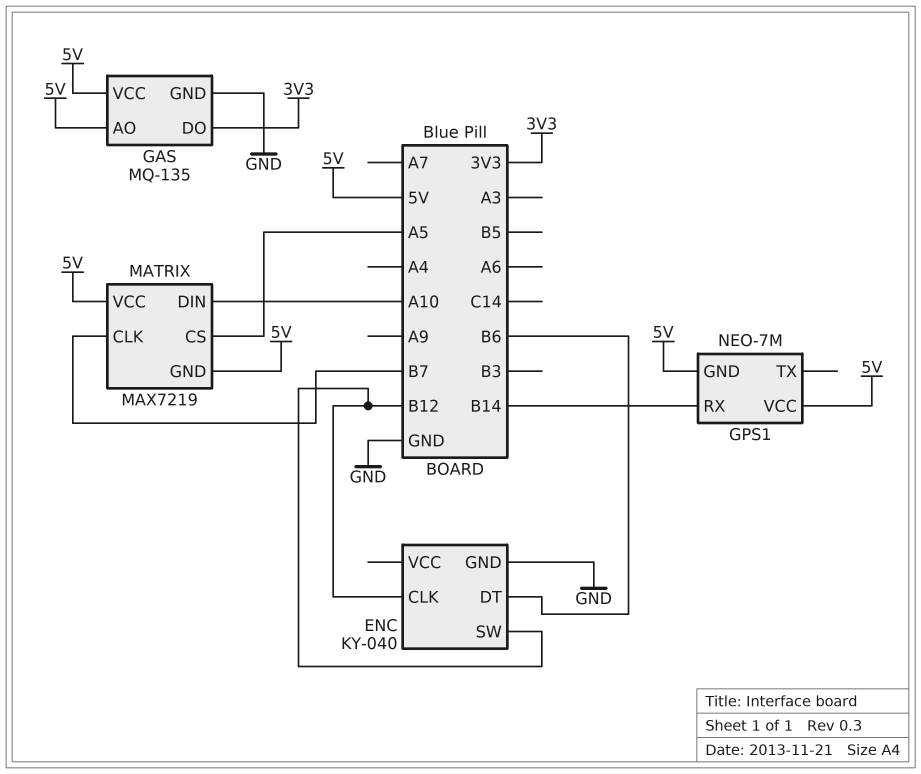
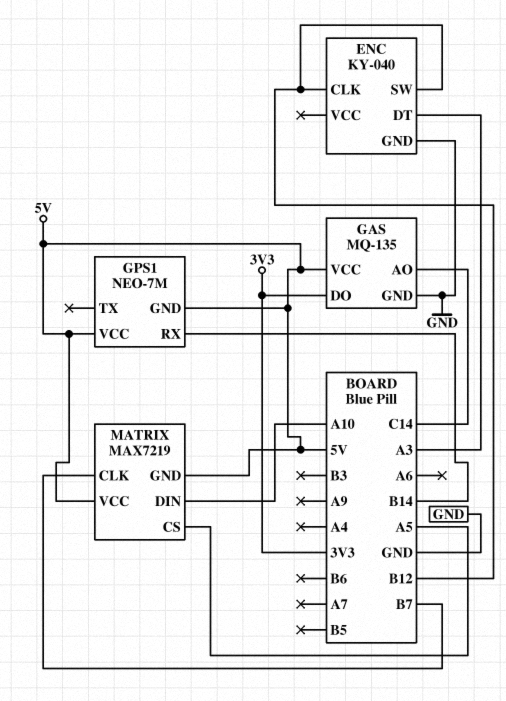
ENC pin DT: B6 -> A3
GAS pin AO: 5V -> C14

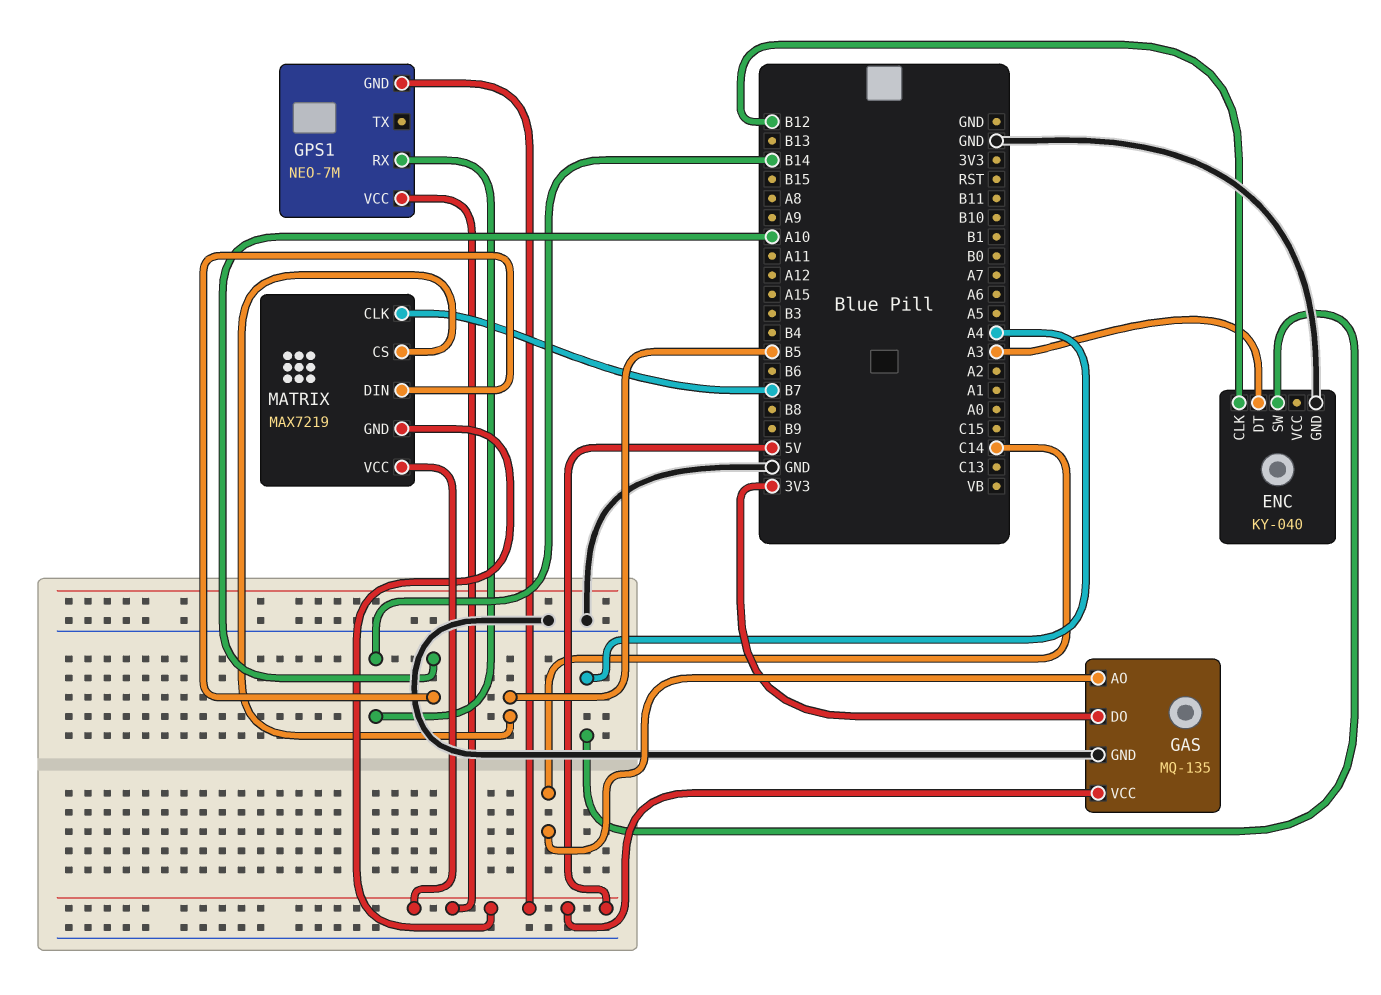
ENC pin SW: B12 -> A4
MATRIX pin CS: A5 -> B5

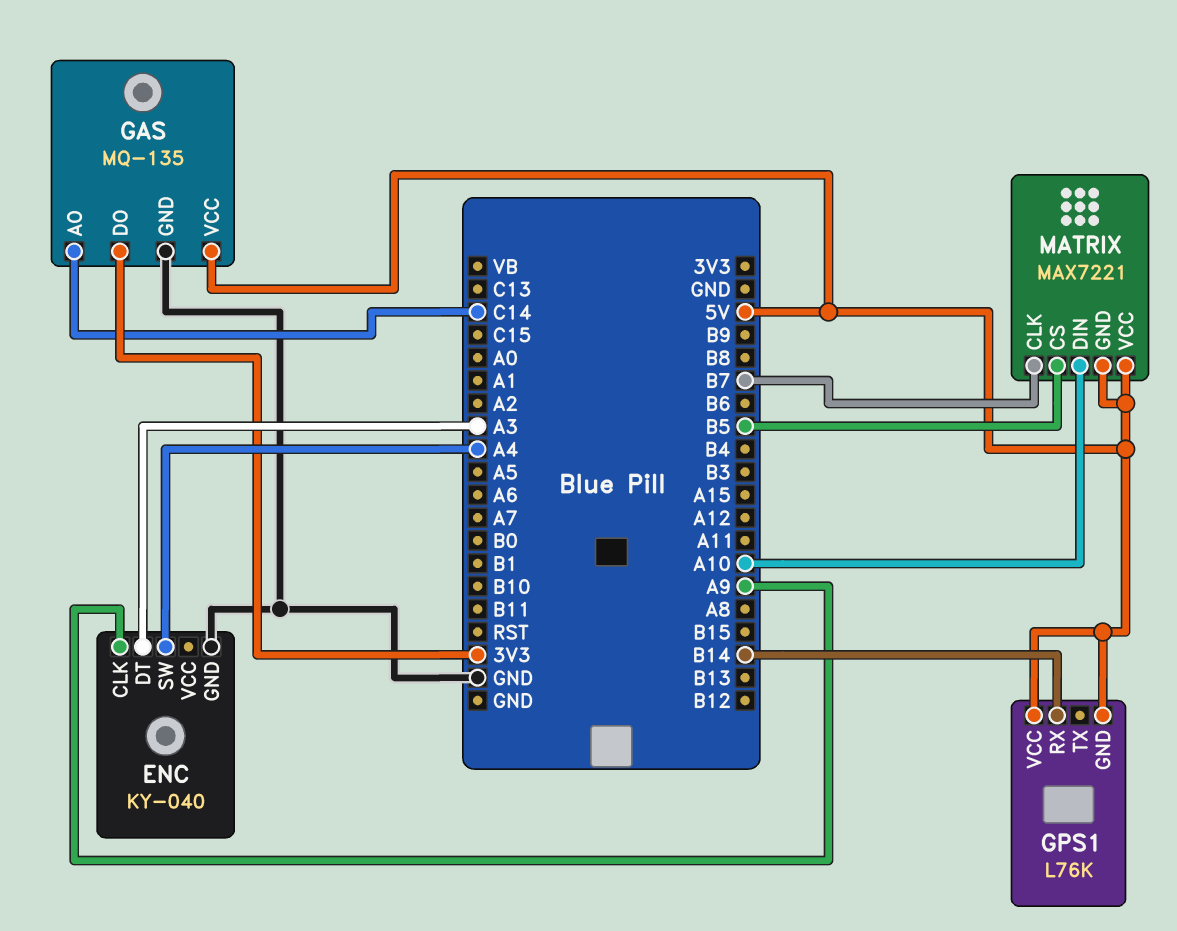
ENC pin CLK: B12 -> A9
GPS1: NEO-7M -> L76K
MATRIX: MAX7219 -> MAX7221

